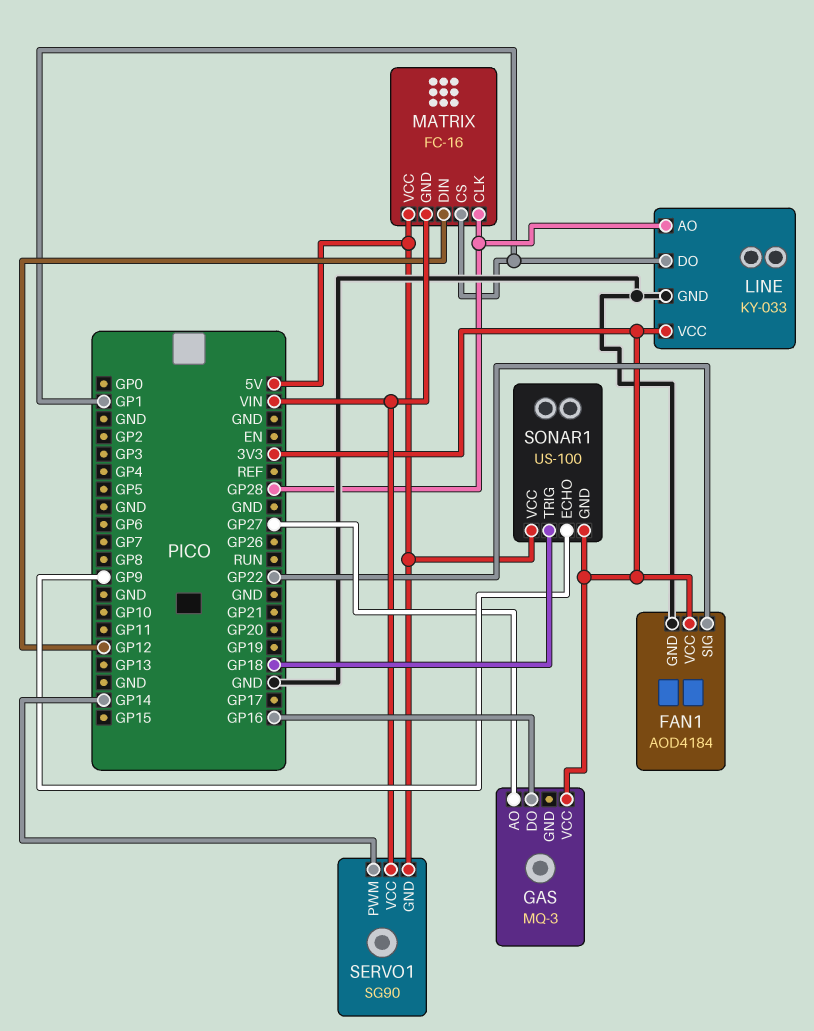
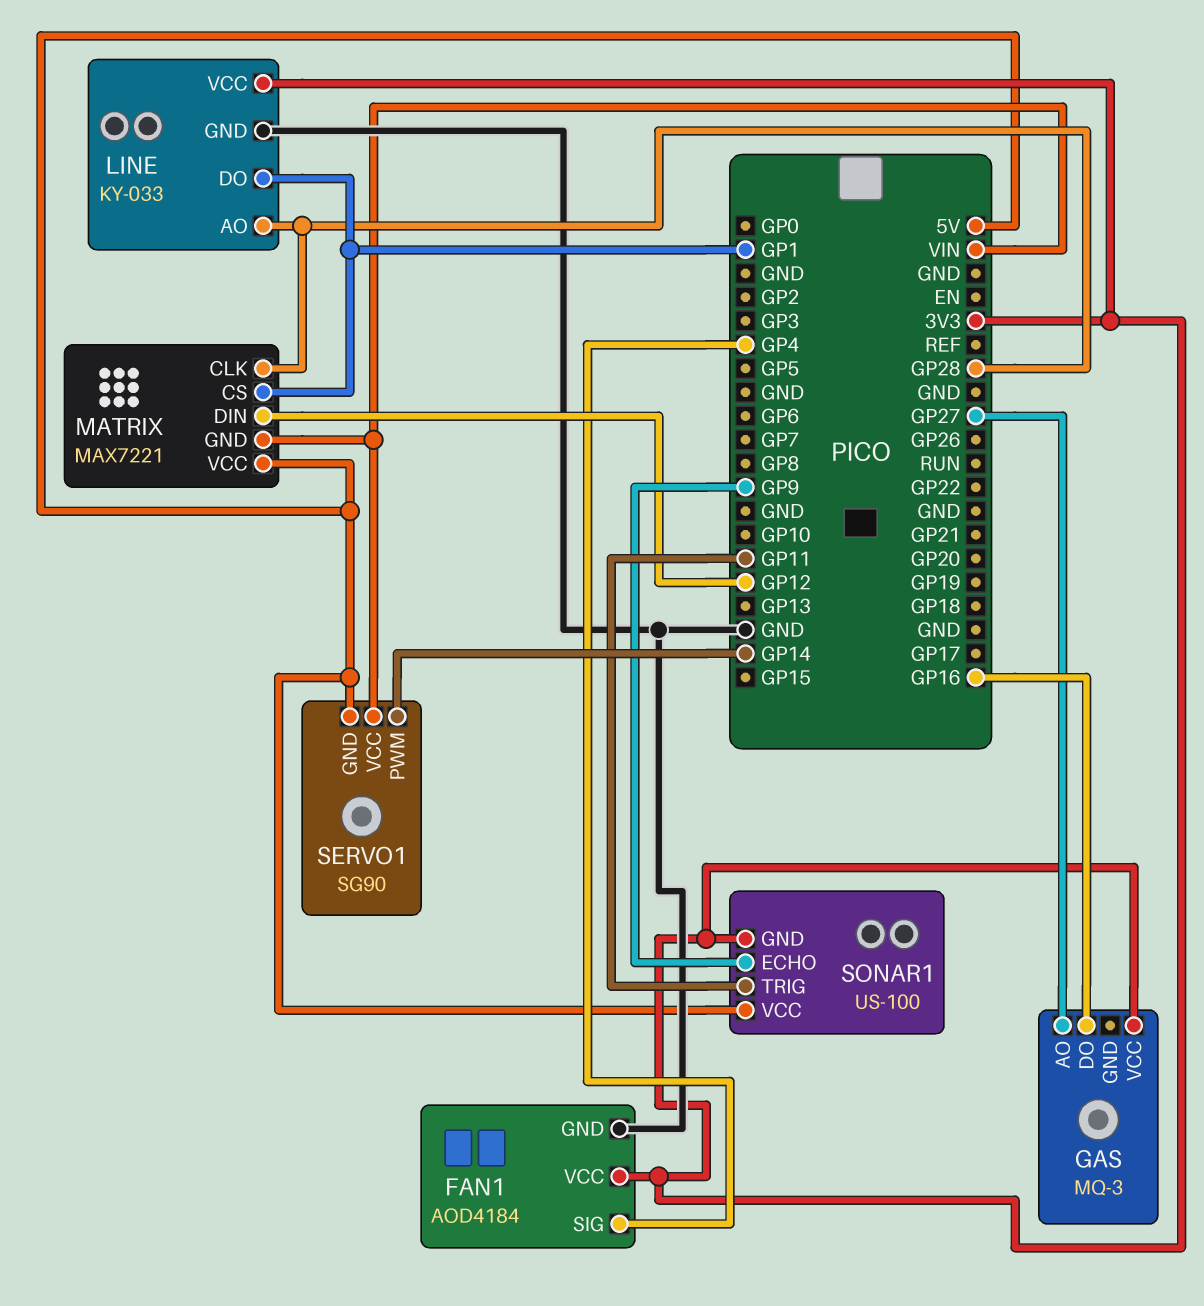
FAN1 pin SIG: GP22 -> GP4
MATRIX: FC-16 -> MAX7221
SONAR1 pin TRIG: GP18 -> GP11

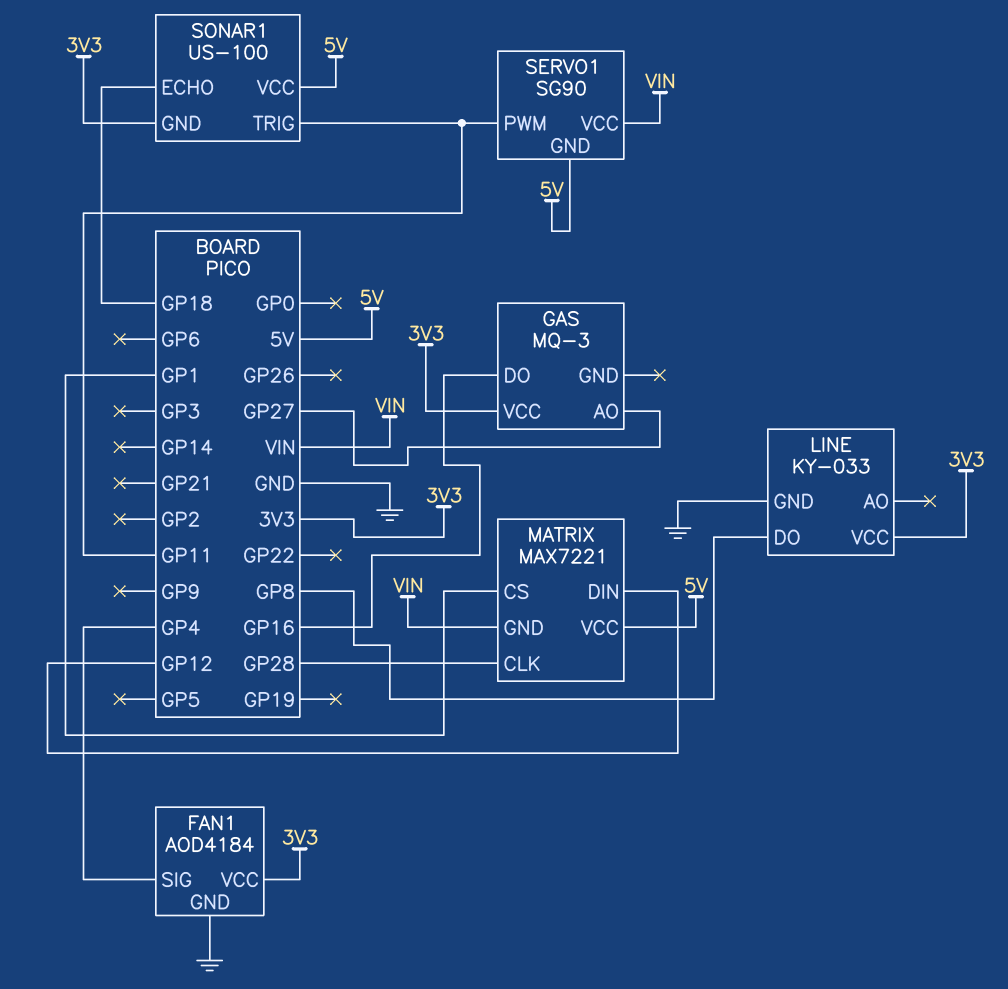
LINE pin AO: GP28 -> none
LINE pin DO: GP1 -> GP8
SERVO1 pin PWM: GP14 -> GP11
SONAR1 pin ECHO: GP9 -> GP18

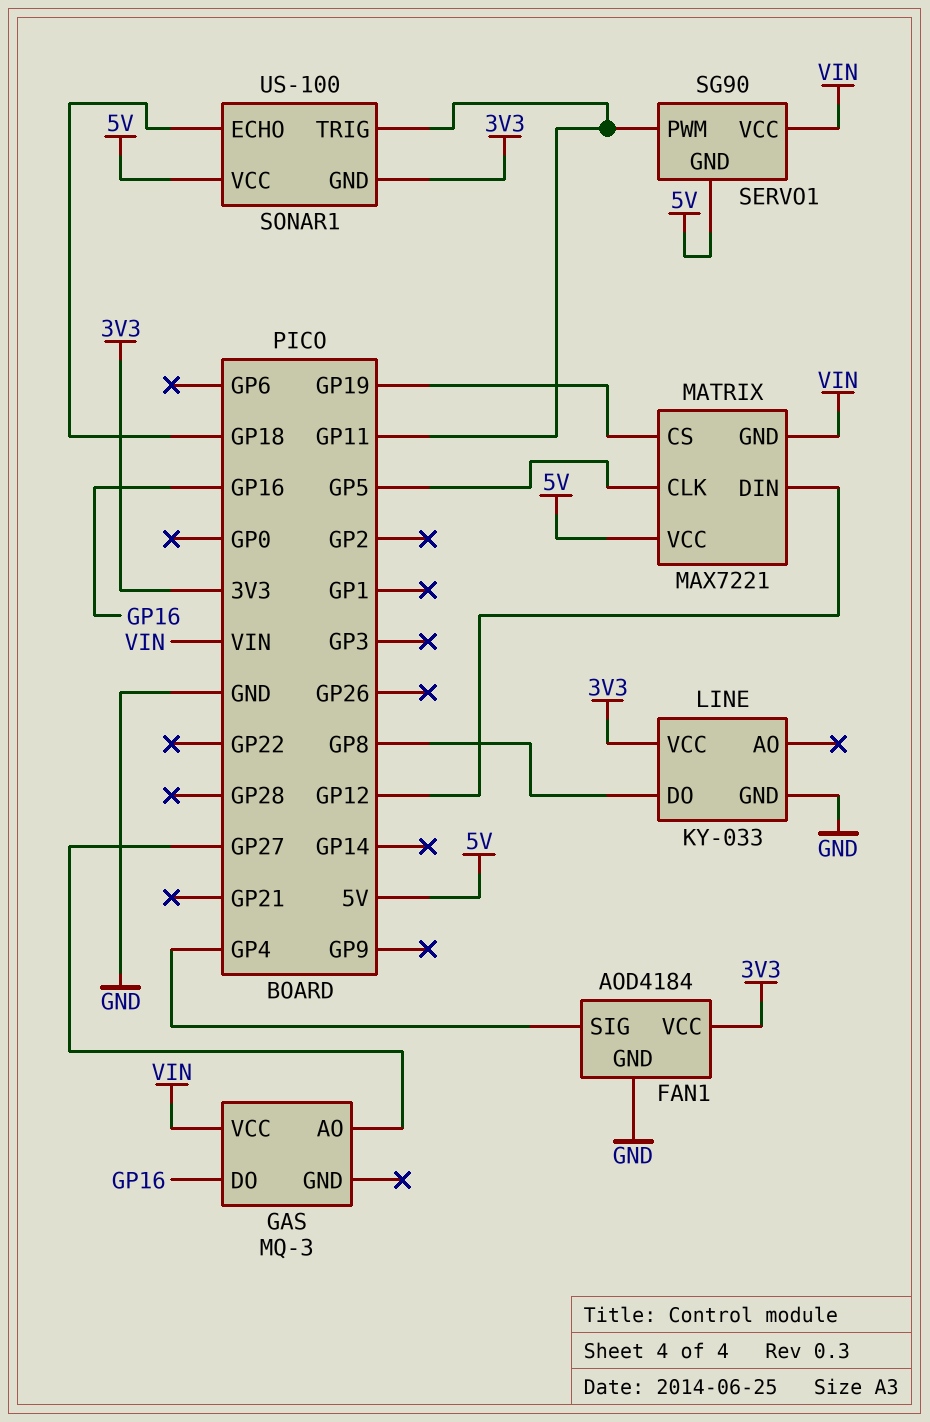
GAS pin VCC: 3V3 -> VIN
MATRIX pin CLK: GP28 -> GP5
MATRIX pin CS: GP1 -> GP19

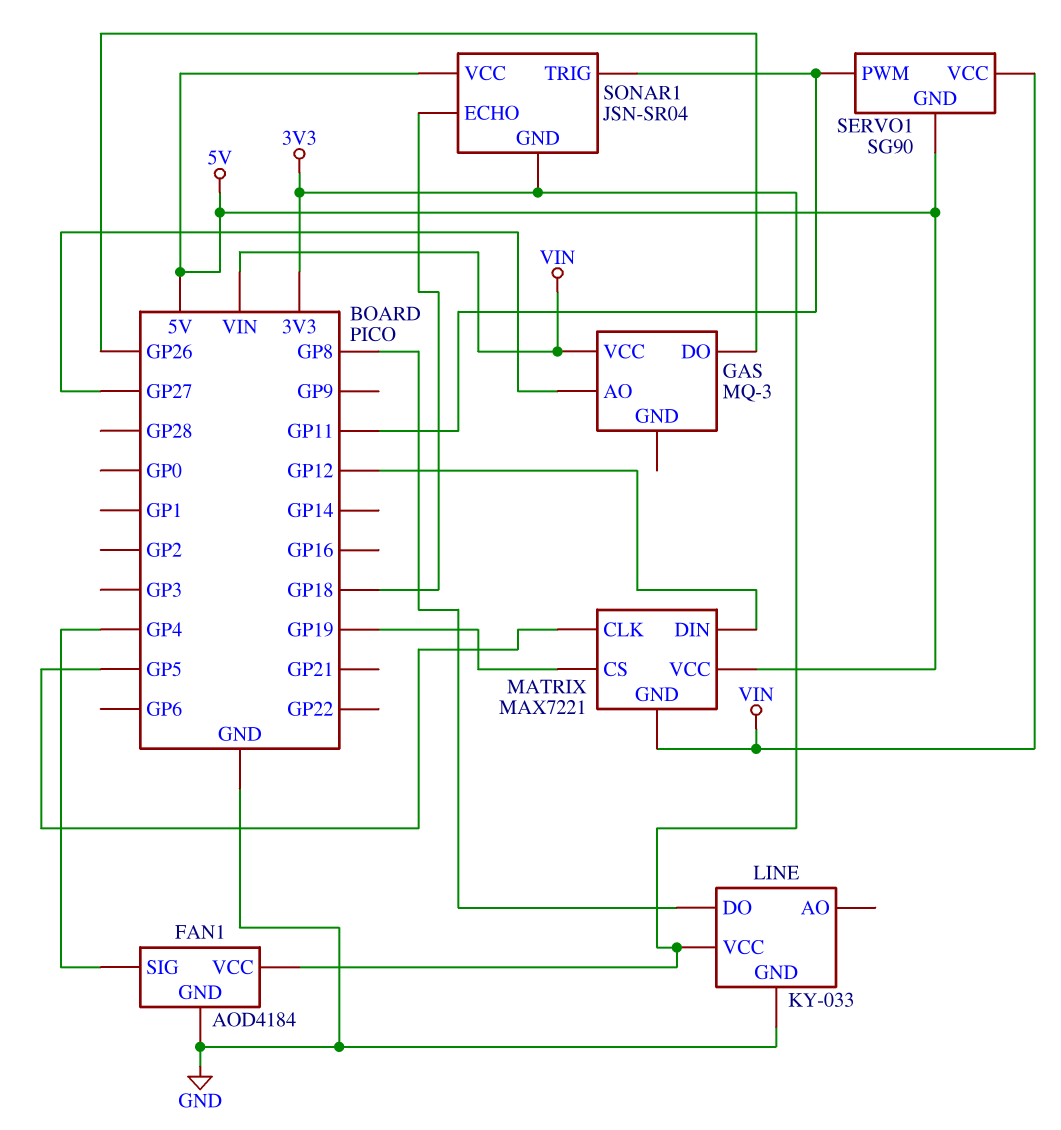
GAS pin DO: GP16 -> GP26
SONAR1: US-100 -> JSN-SR04

